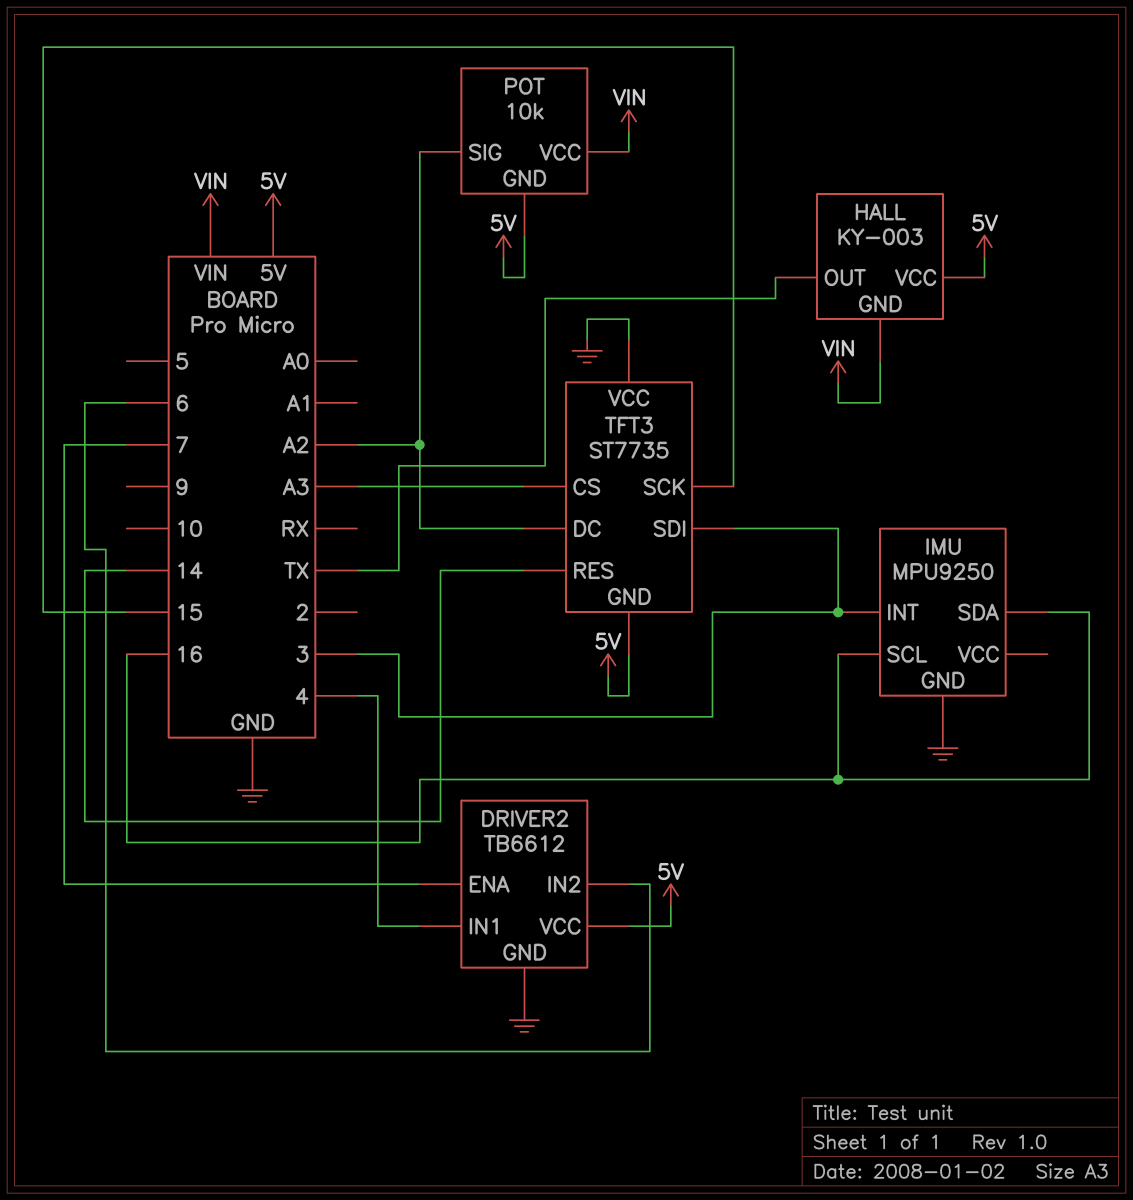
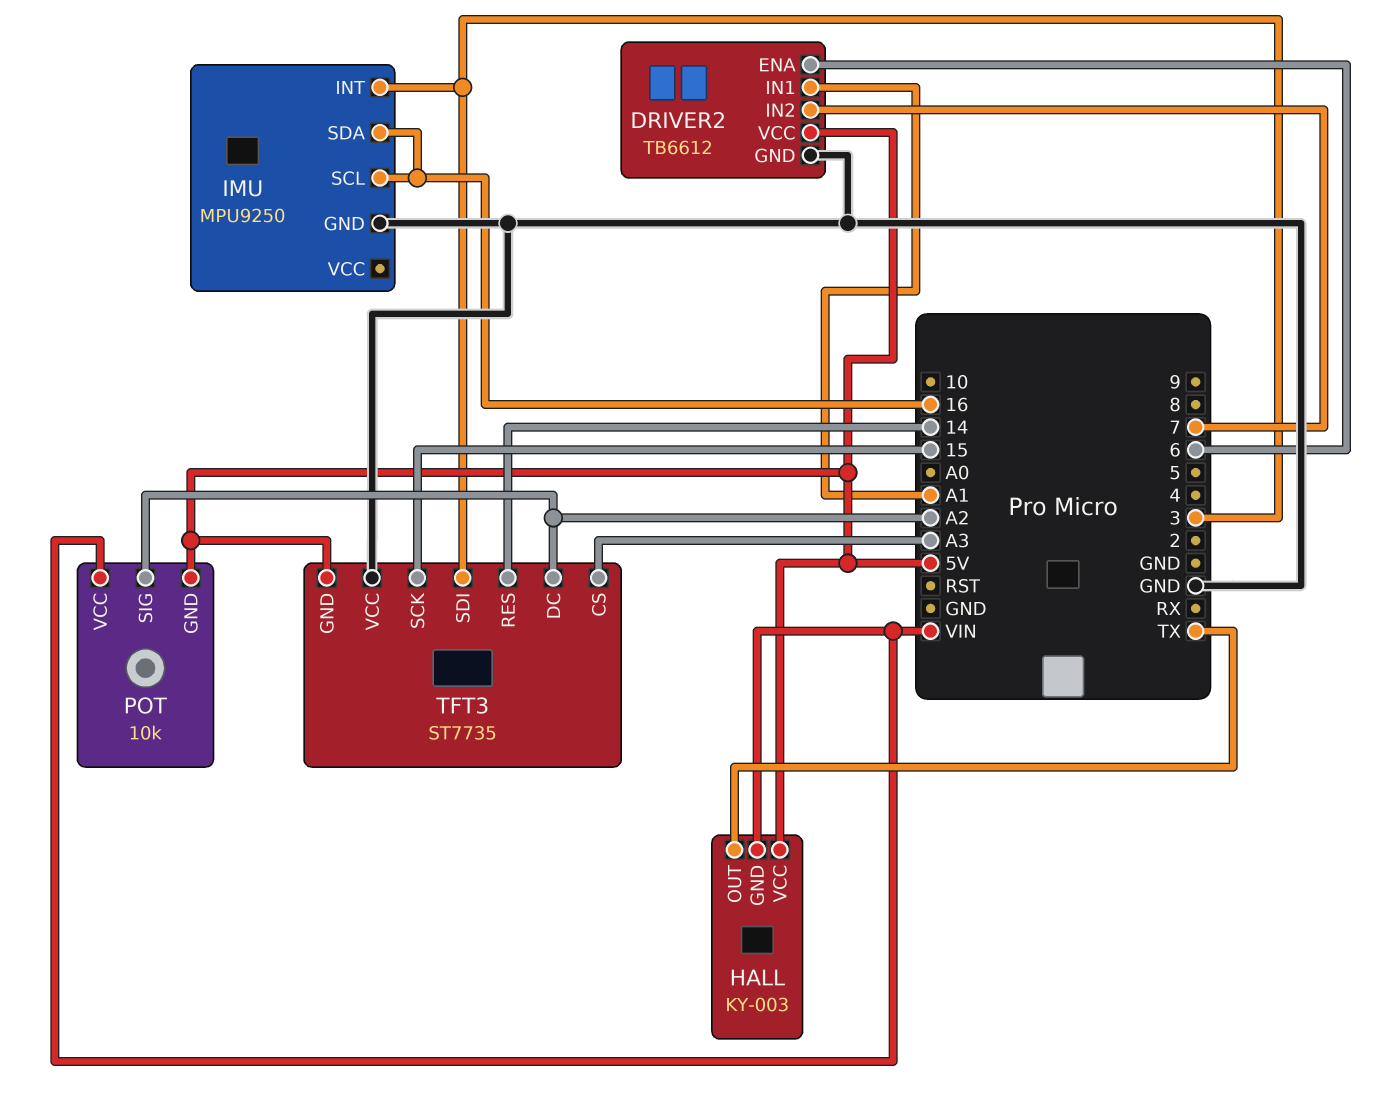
DRIVER2 pin ENA: 7 -> 6
DRIVER2 pin IN1: 4 -> A1
DRIVER2 pin IN2: 6 -> 7

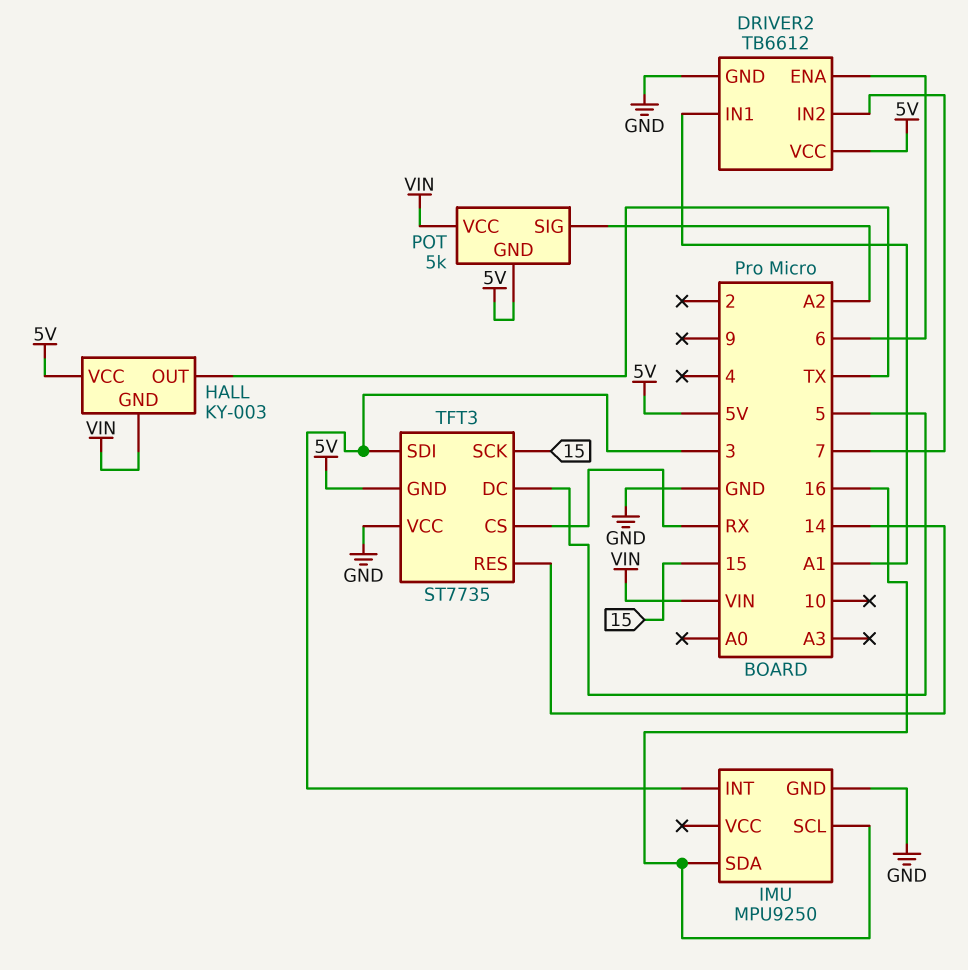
POT: 10k -> 5k
TFT3 pin CS: A3 -> RX
TFT3 pin DC: A2 -> 5

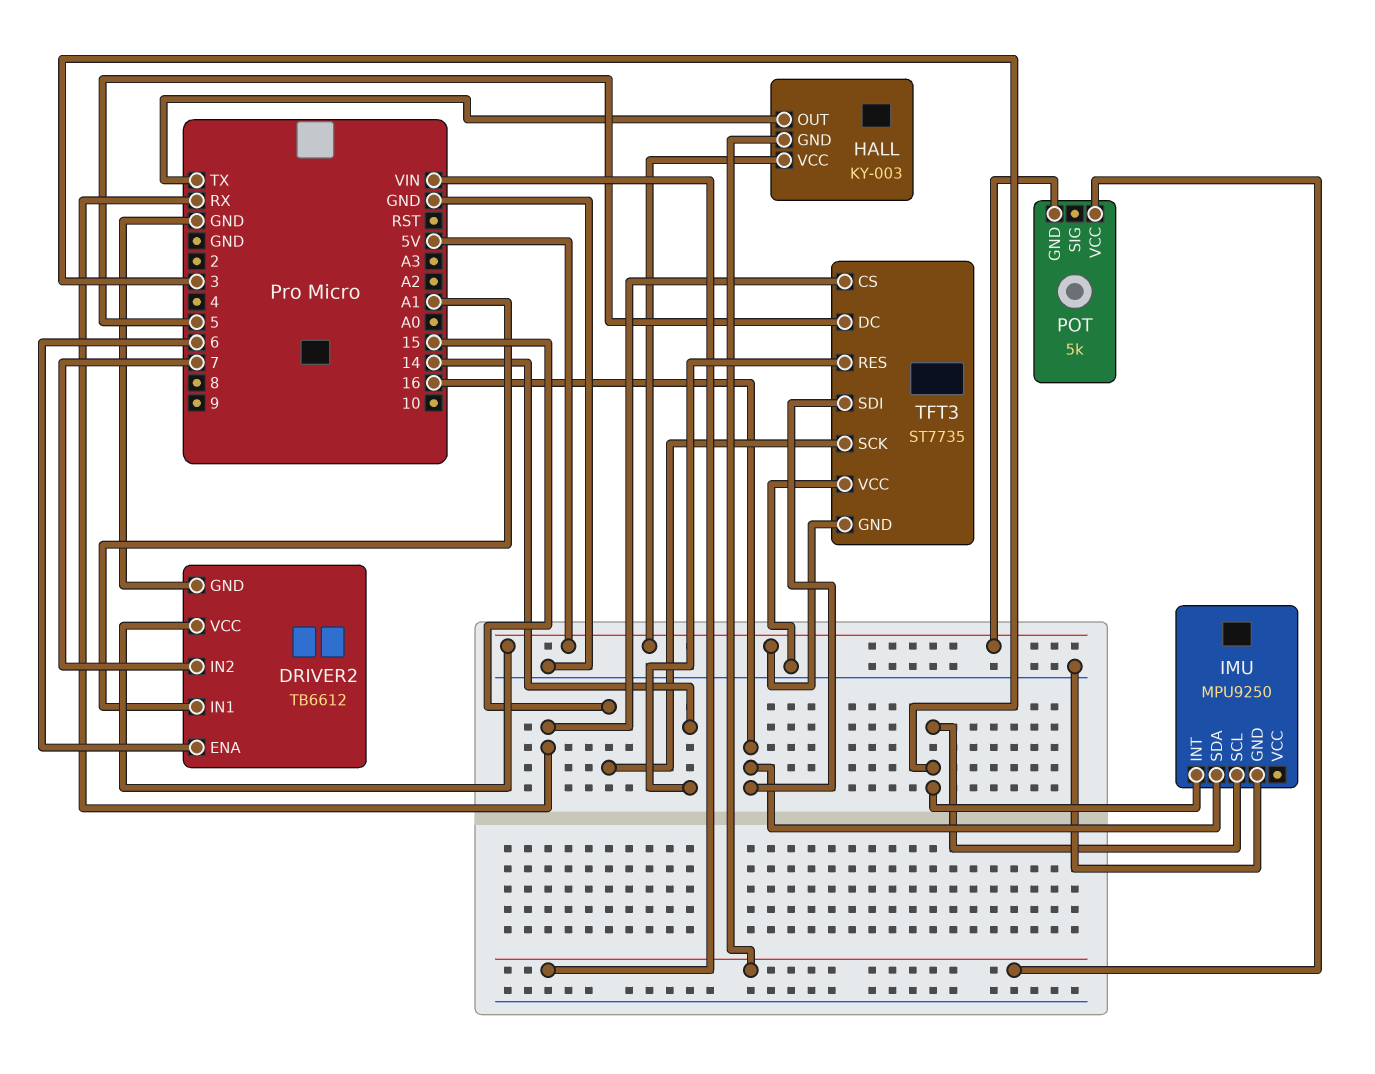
IMU pin SCL: 16 -> 3
POT pin SIG: A2 -> none
TFT3 pin SDI: 3 -> 16

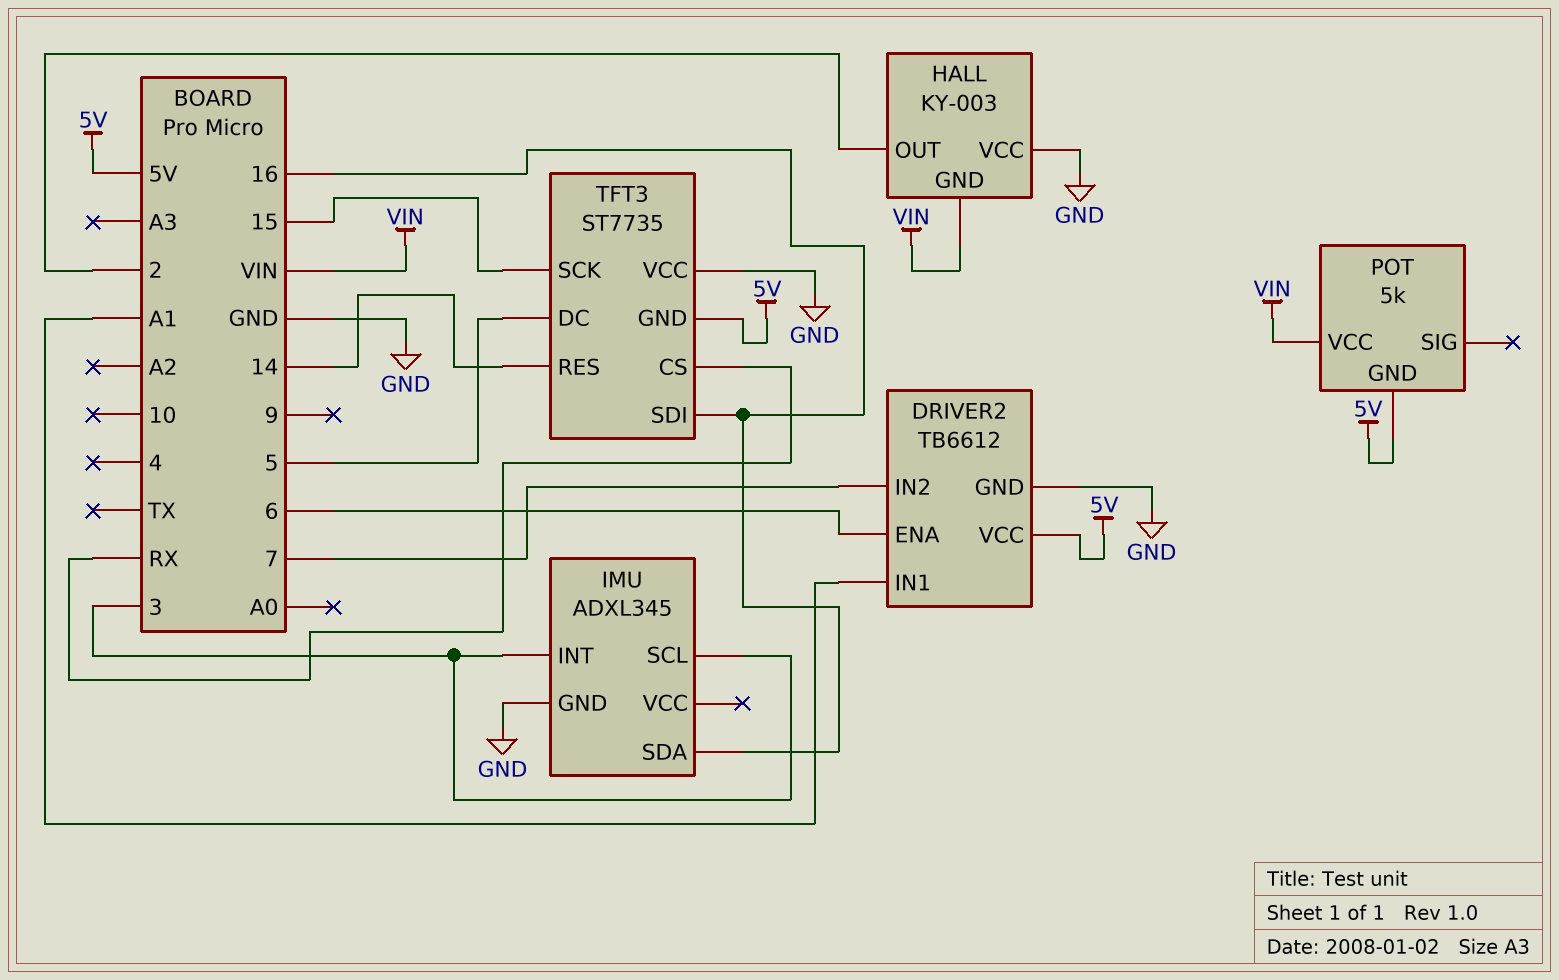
HALL pin OUT: TX -> 2
HALL pin VCC: 5V -> GND
IMU: MPU9250 -> ADXL345

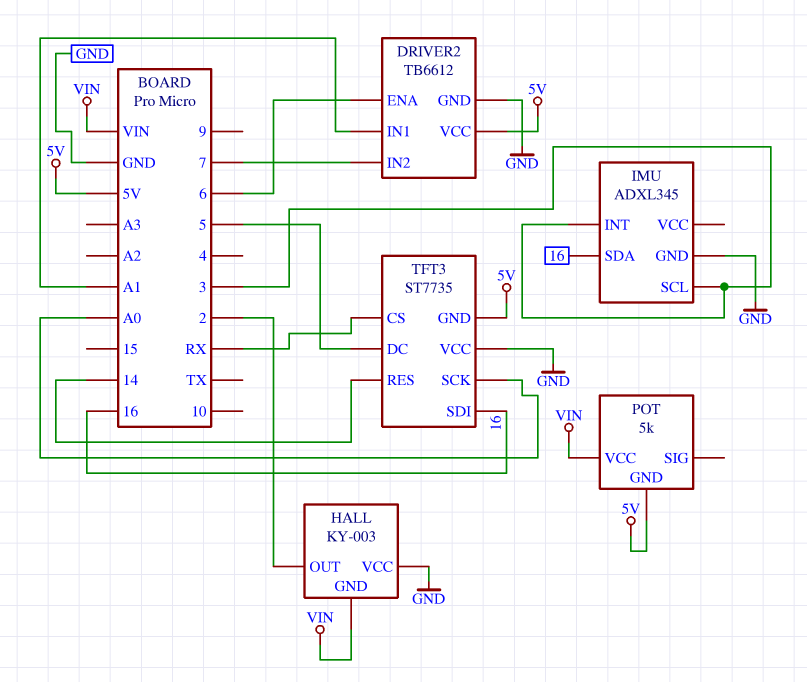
TFT3 pin SCK: 15 -> A0

